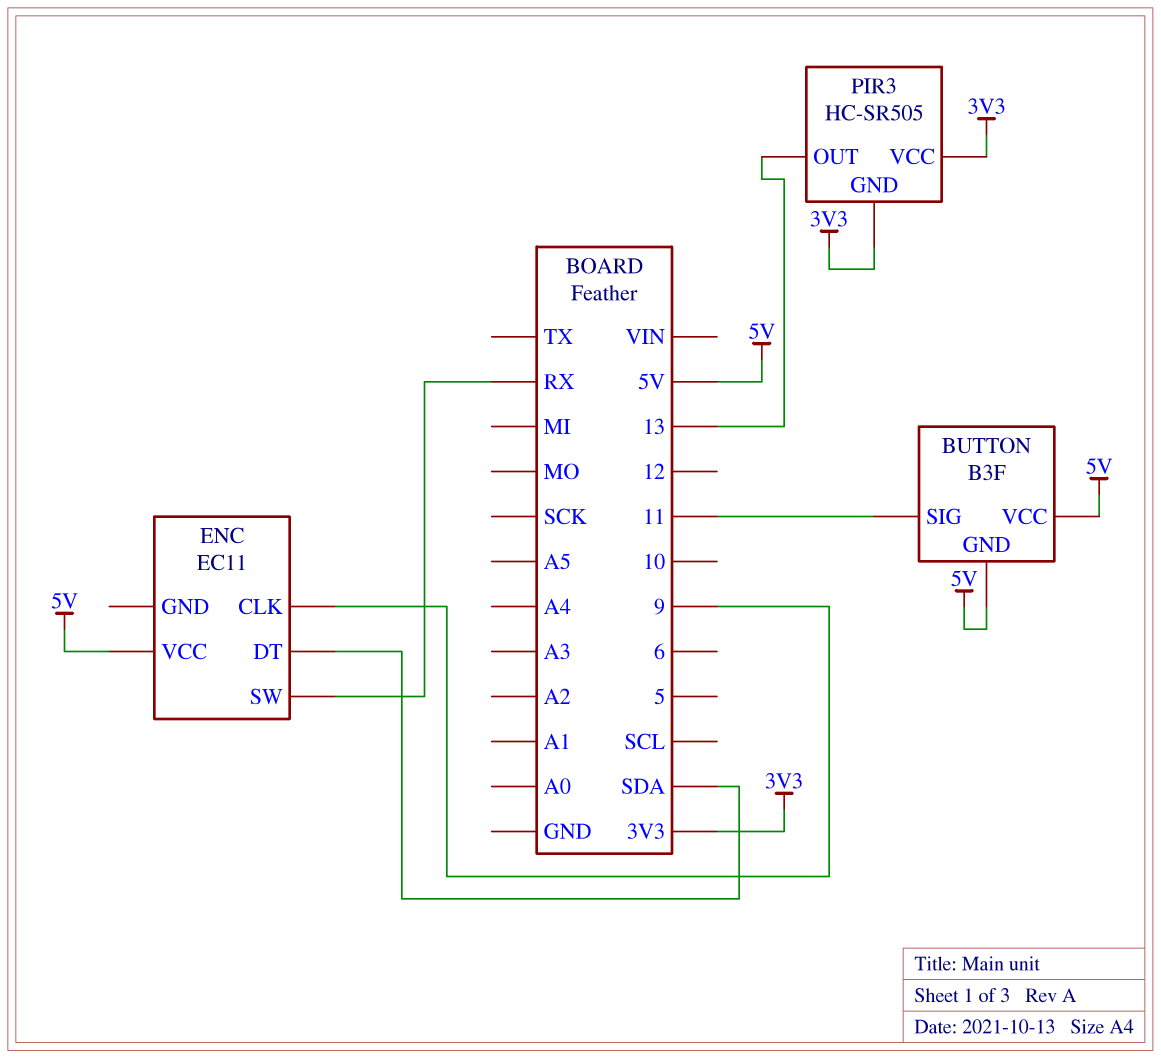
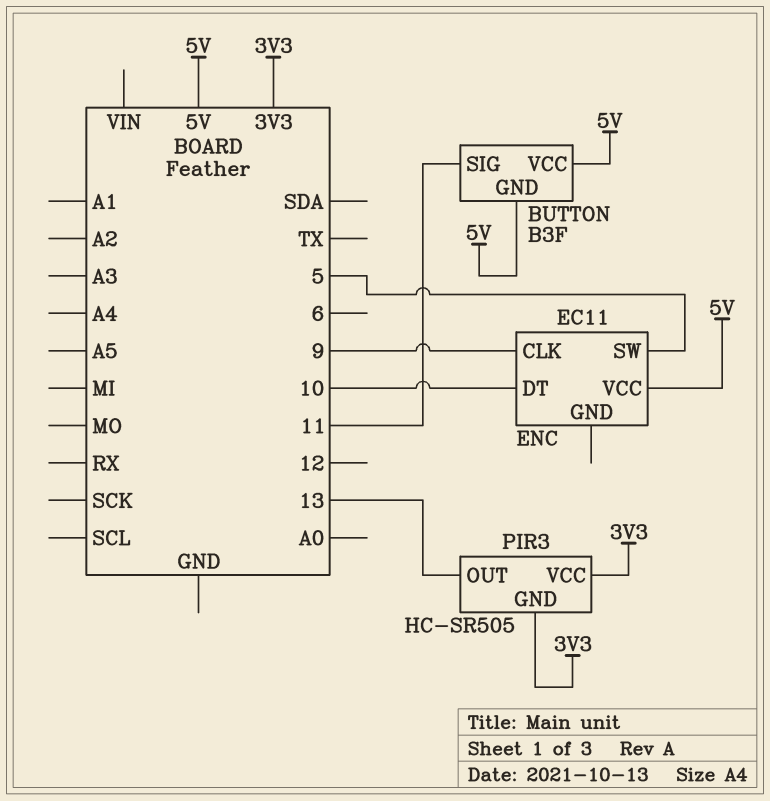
ENC pin DT: SDA -> 10
ENC pin SW: RX -> 5

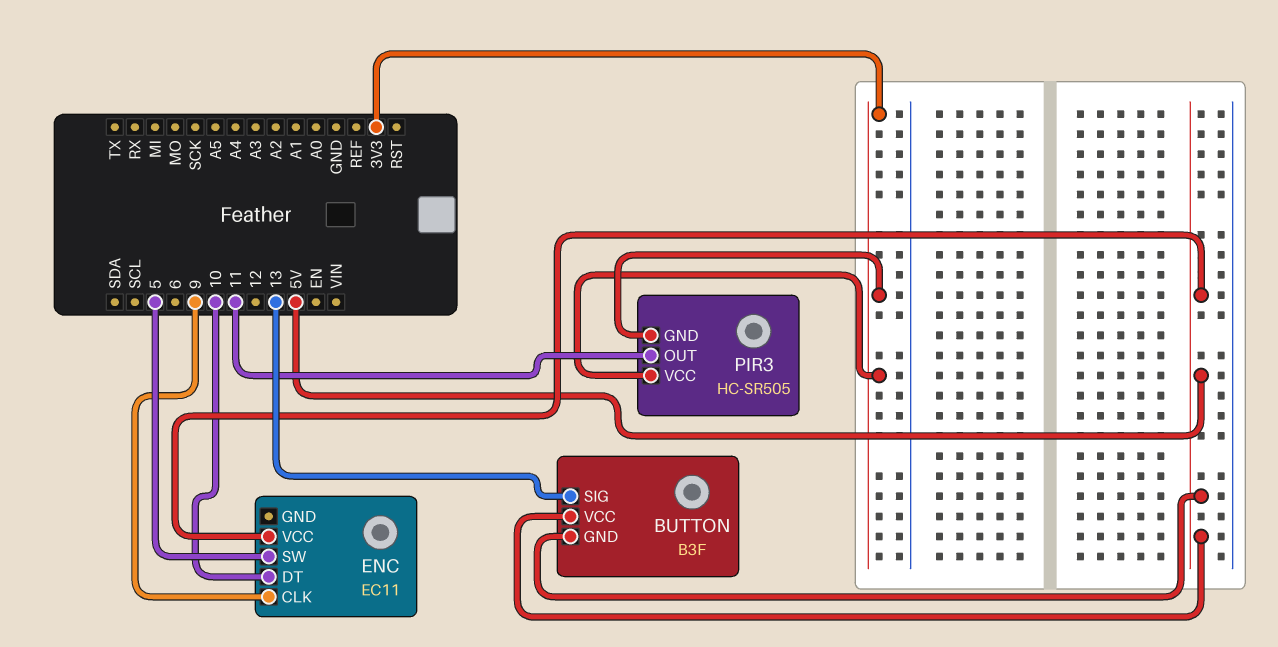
BUTTON pin SIG: 11 -> 13
PIR3 pin OUT: 13 -> 11

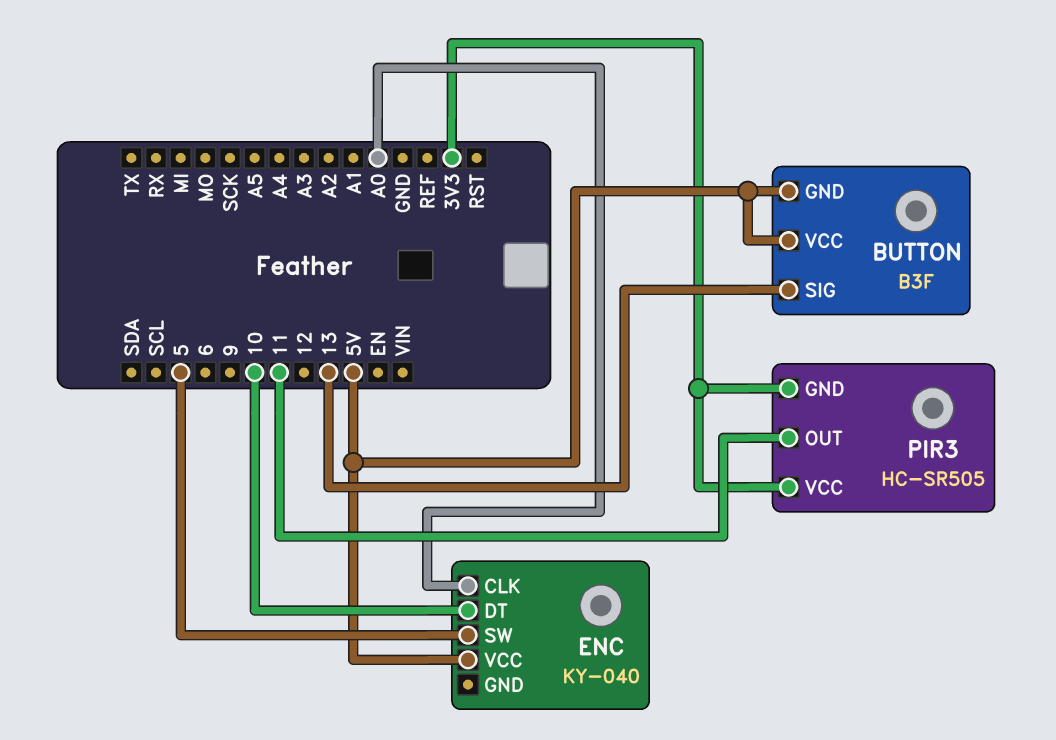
ENC: EC11 -> KY-040
ENC pin CLK: 9 -> A0

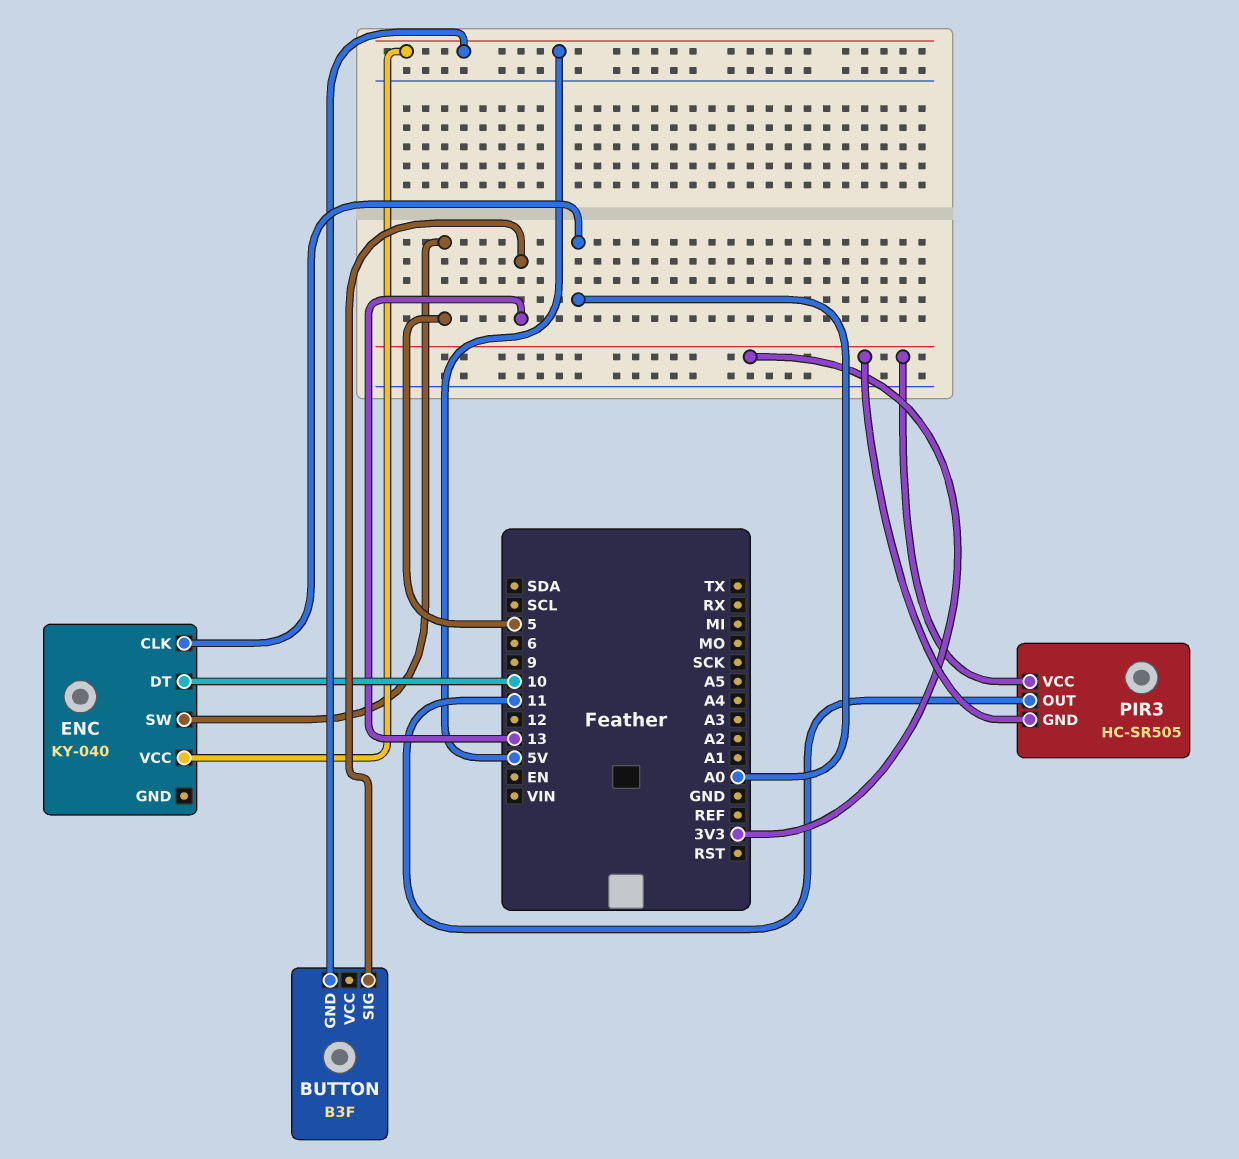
BUTTON pin VCC: 5V -> none

